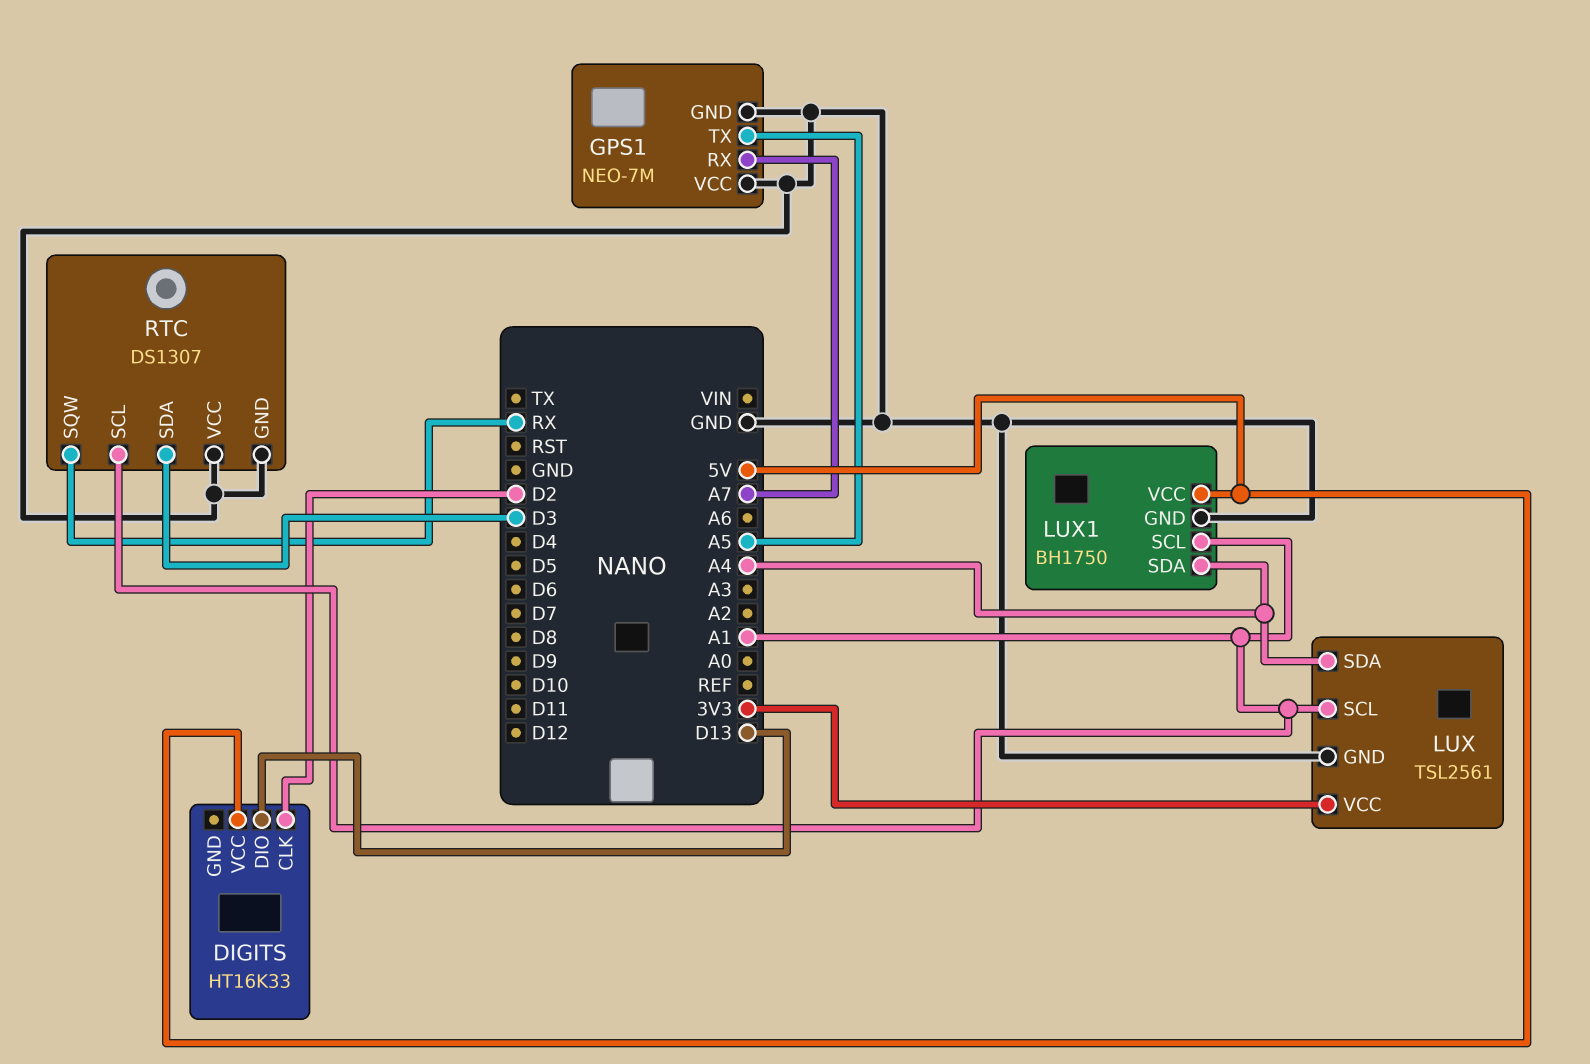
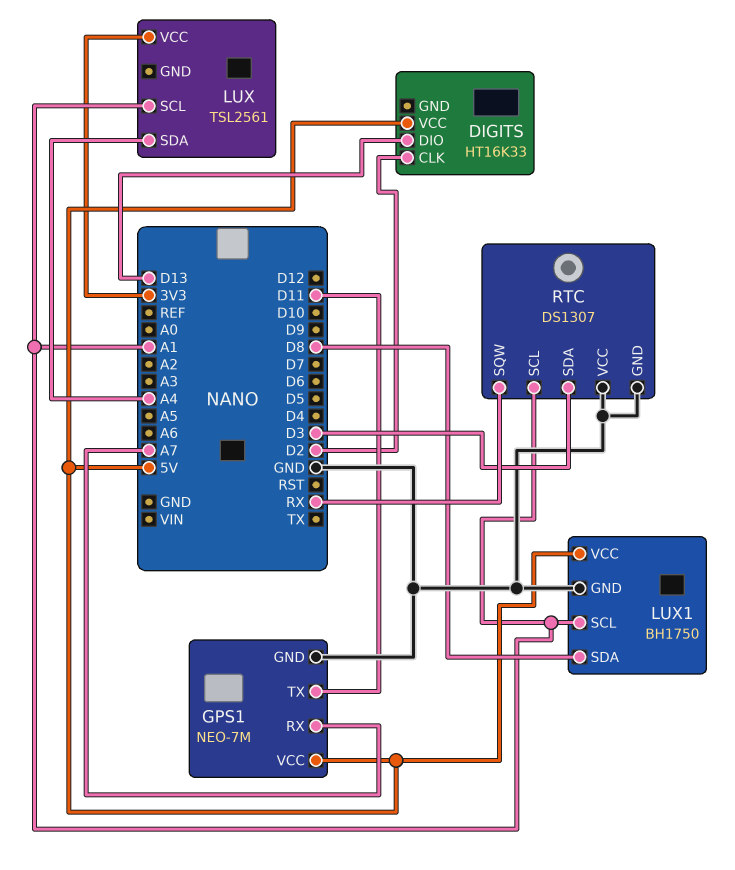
GPS1 pin TX: A5 -> D11
GPS1 pin VCC: GND -> 5V
LUX pin GND: GND -> none
LUX1 pin SDA: A4 -> D8

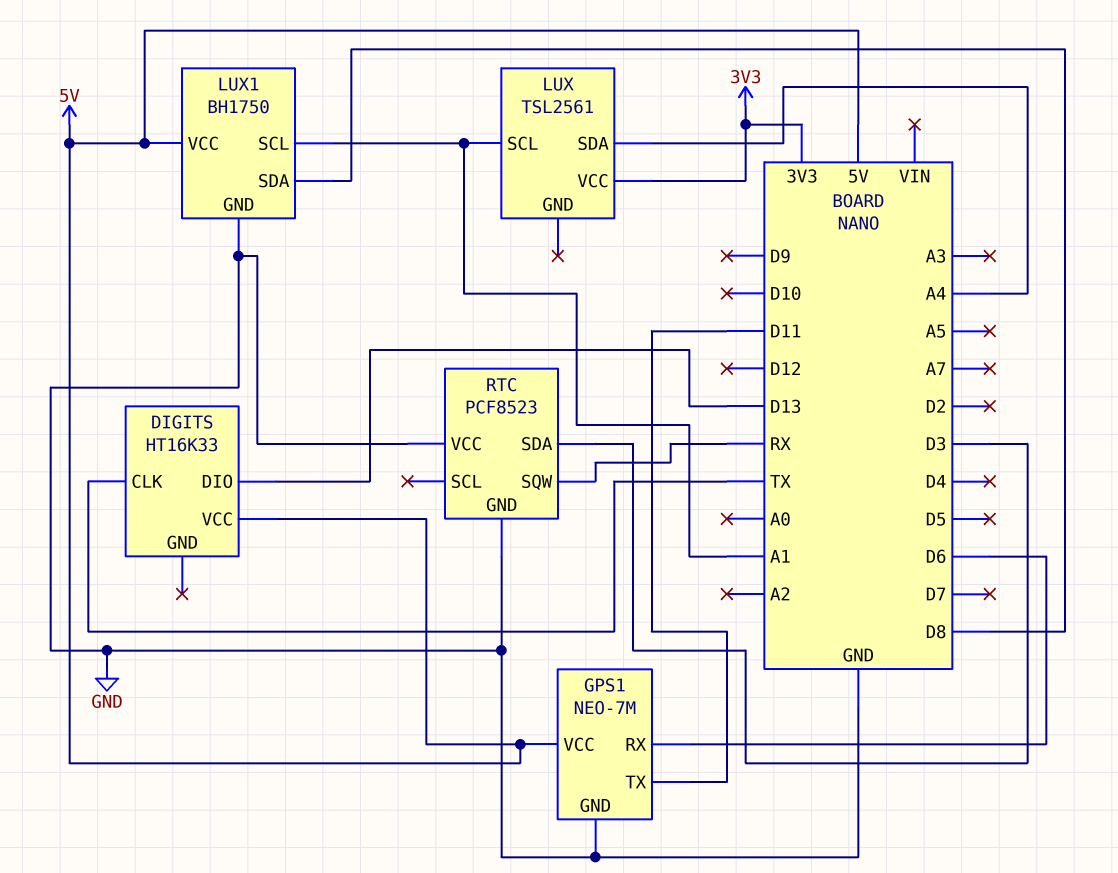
DIGITS pin CLK: D2 -> TX
GPS1 pin RX: A7 -> D6
RTC: DS1307 -> PCF8523
RTC pin SCL: A1 -> none

